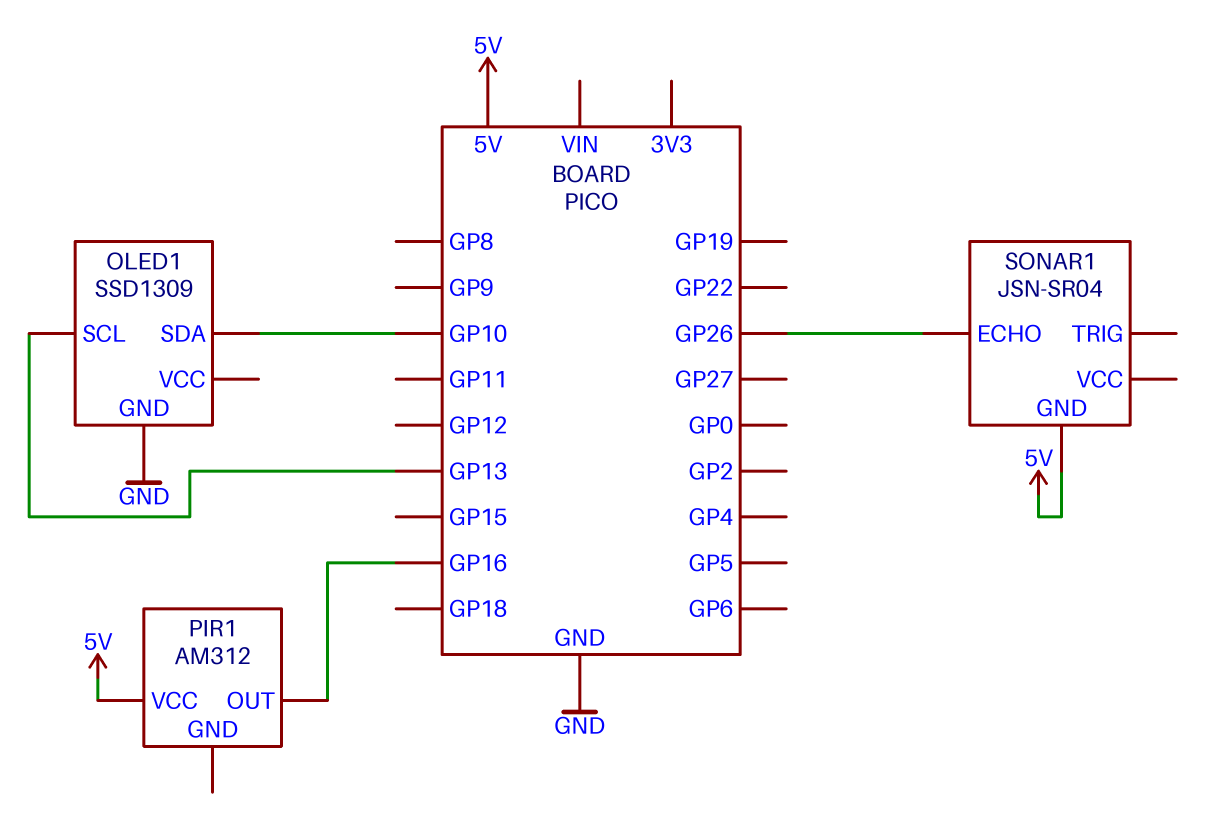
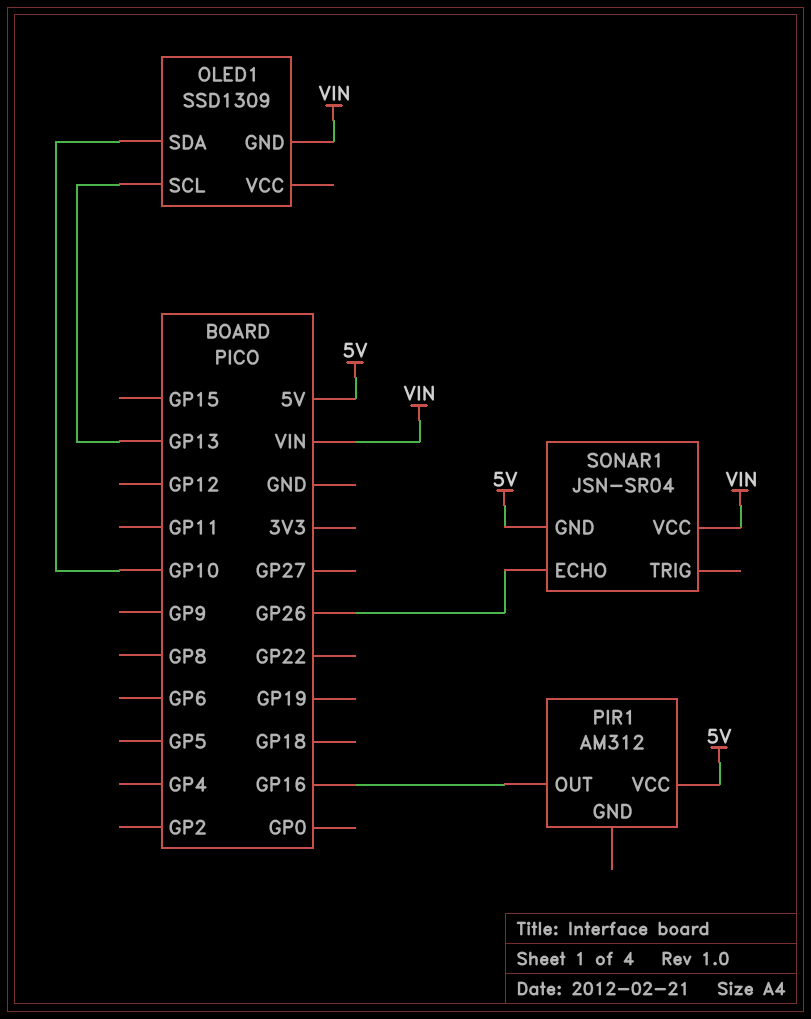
OLED1 pin GND: GND -> VIN
SONAR1 pin VCC: none -> VIN

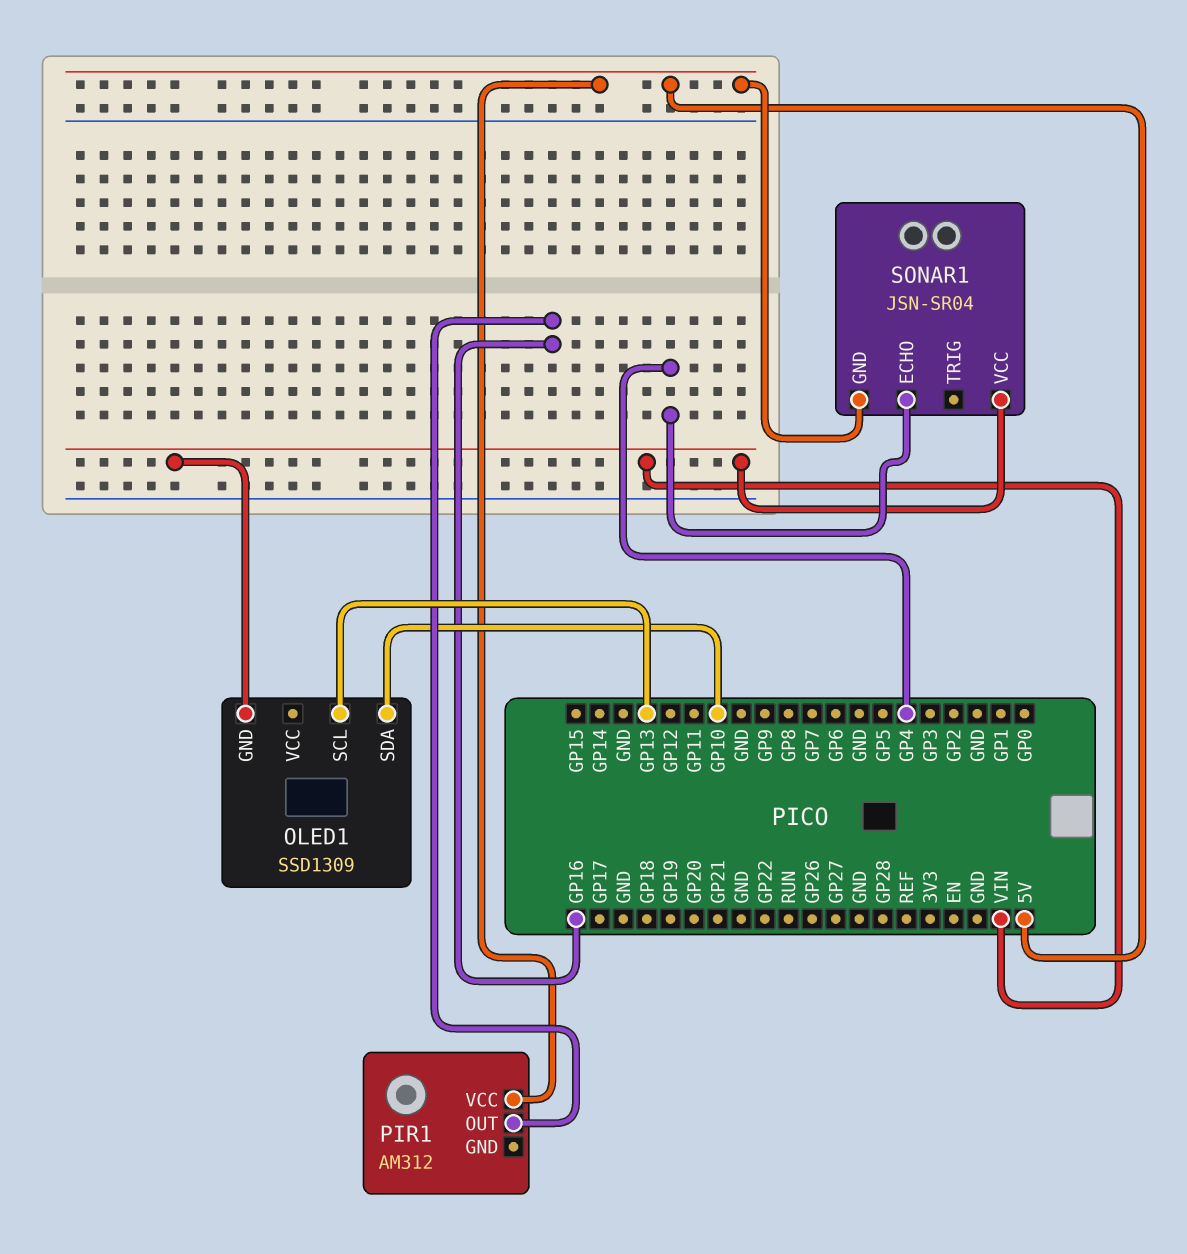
SONAR1 pin ECHO: GP26 -> GP4

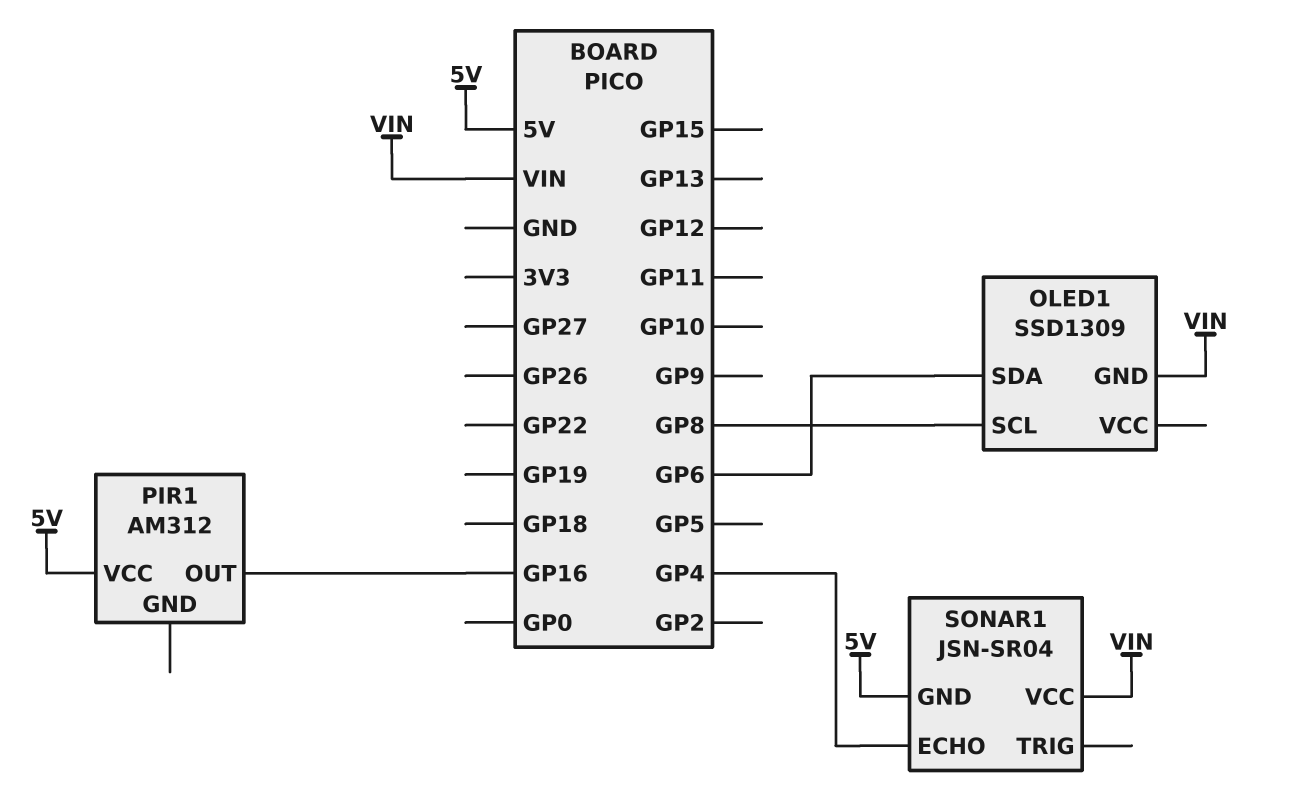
OLED1 pin SCL: GP13 -> GP8
OLED1 pin SDA: GP10 -> GP6

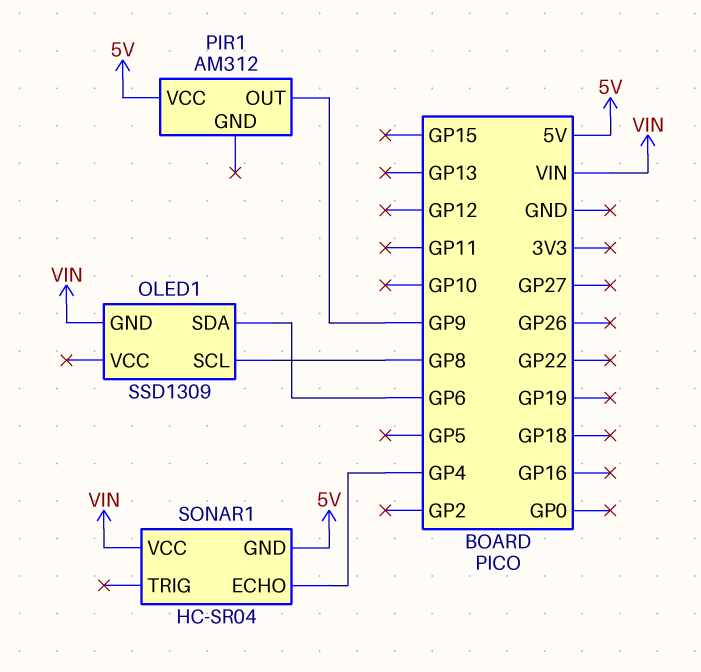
PIR1 pin OUT: GP16 -> GP9
SONAR1: JSN-SR04 -> HC-SR04

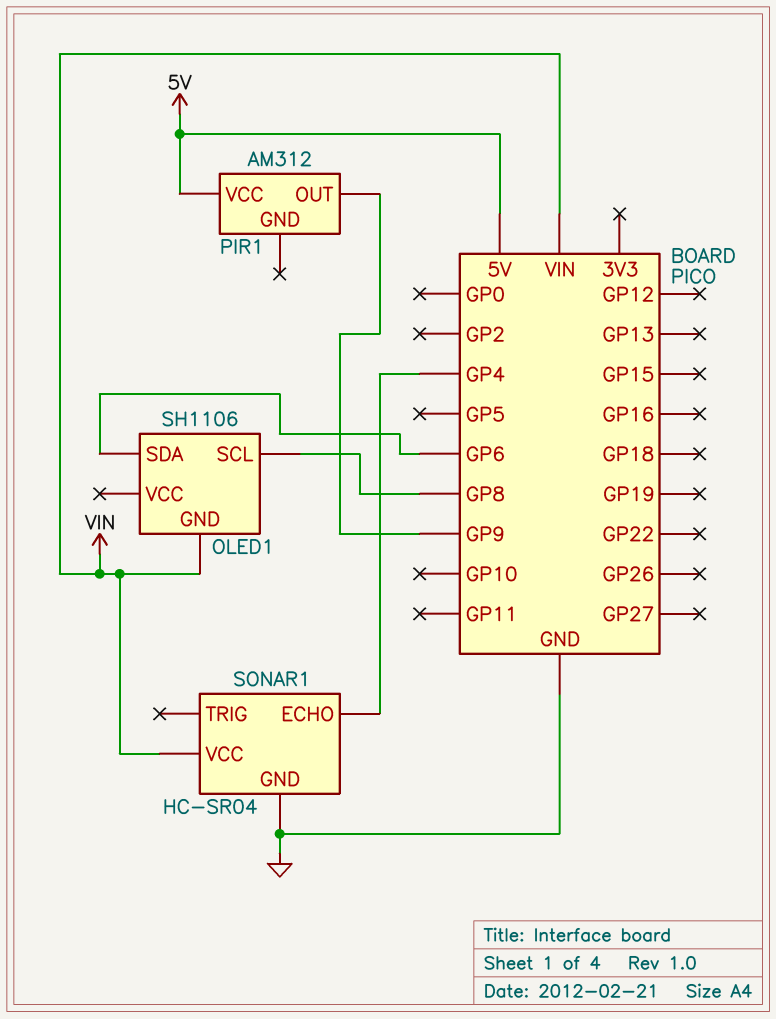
OLED1: SSD1309 -> SH1106
SONAR1 pin GND: 5V -> GND

